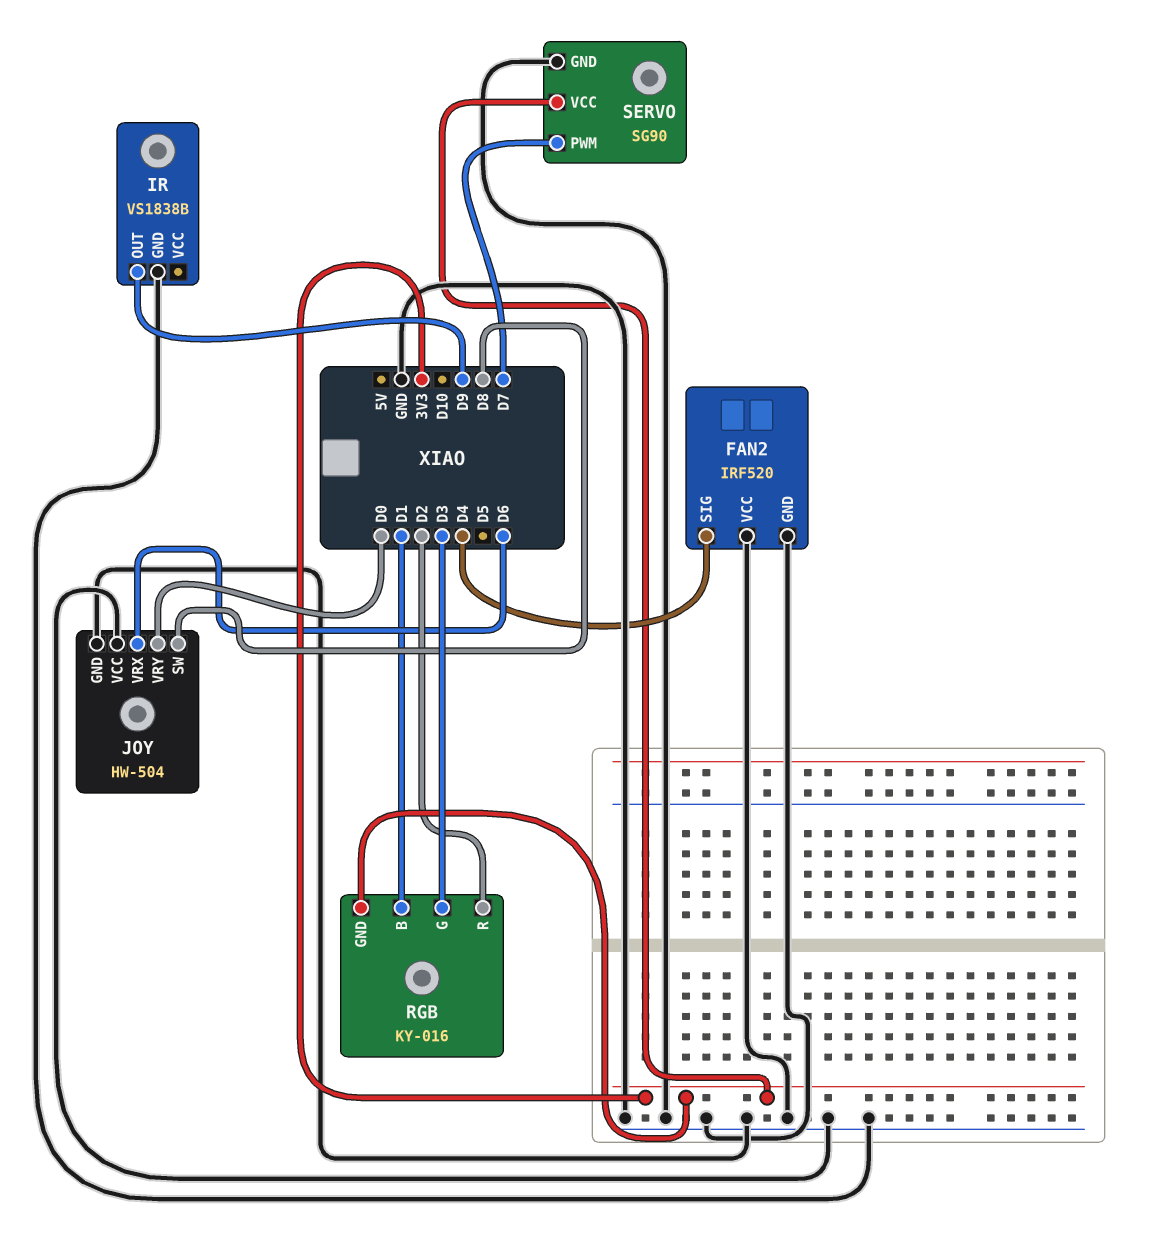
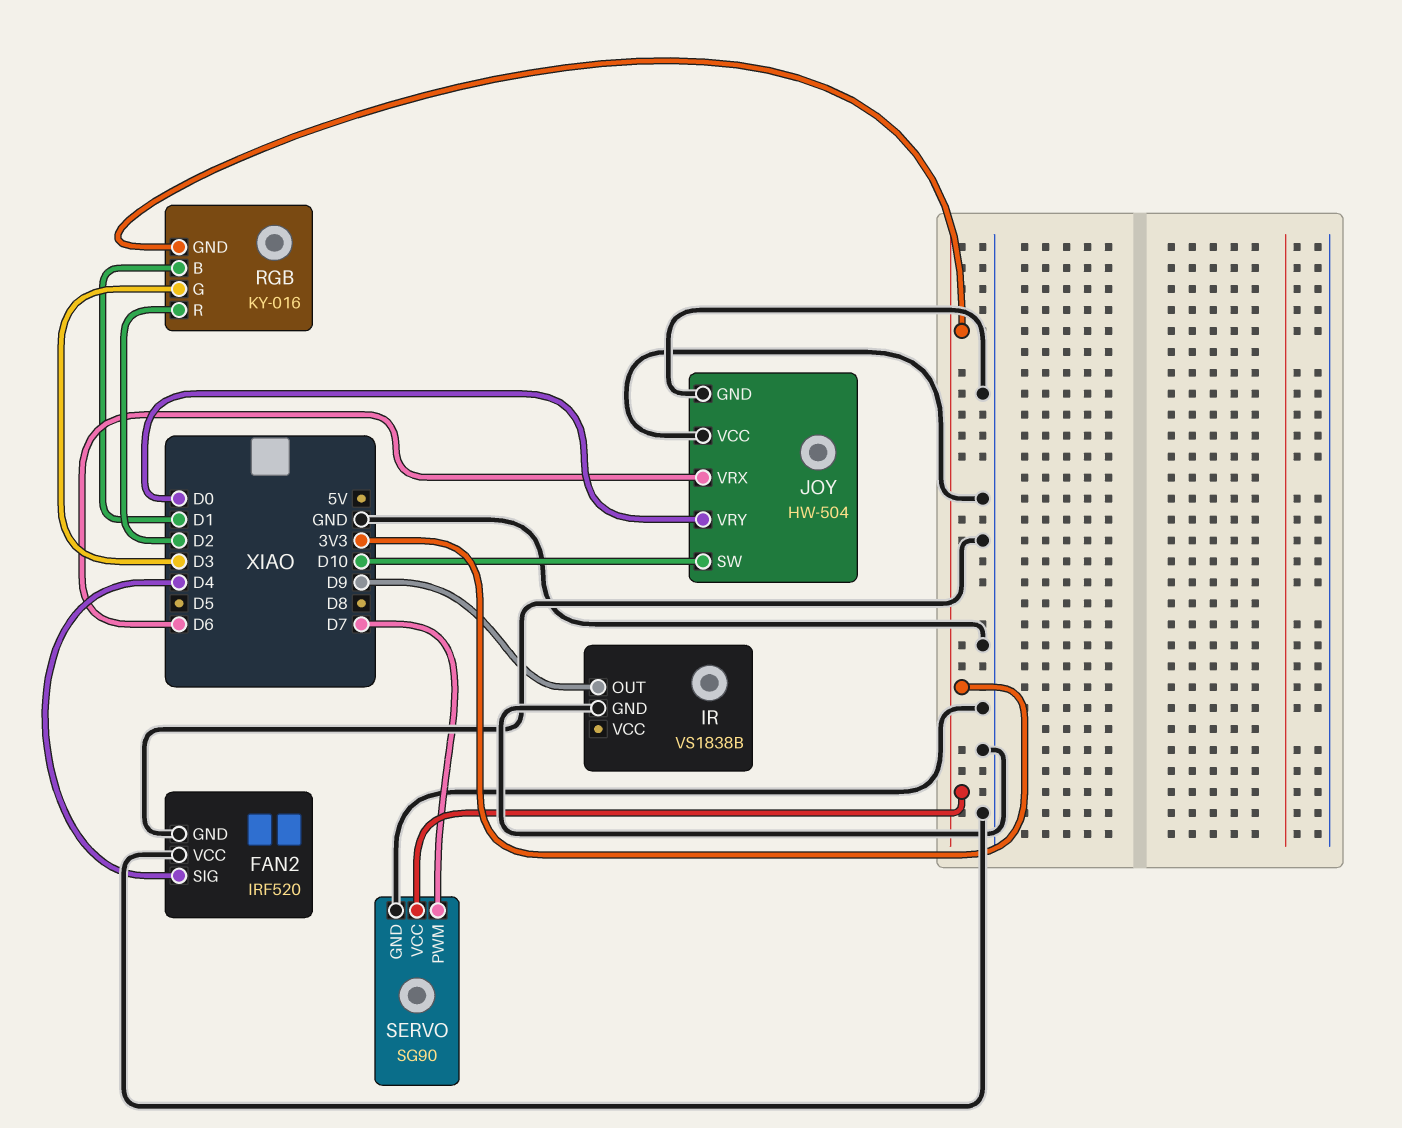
JOY pin SW: D8 -> D10

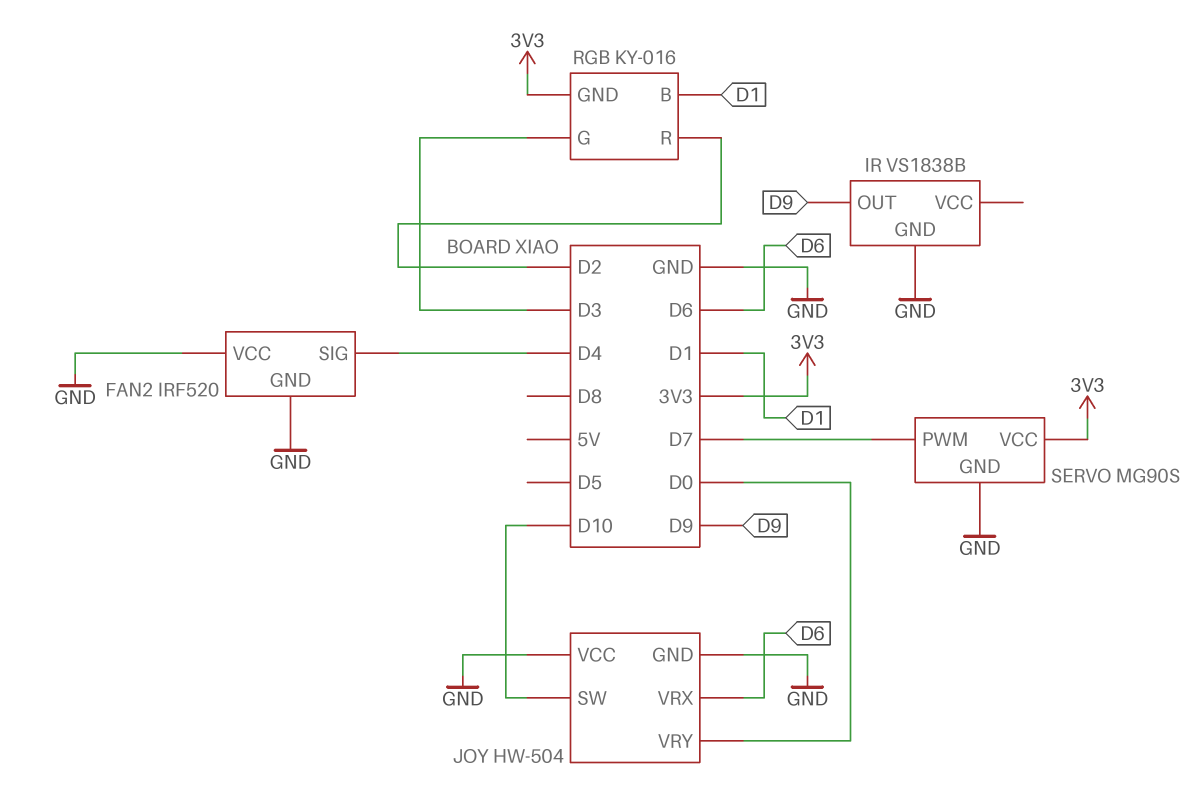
SERVO: SG90 -> MG90S

